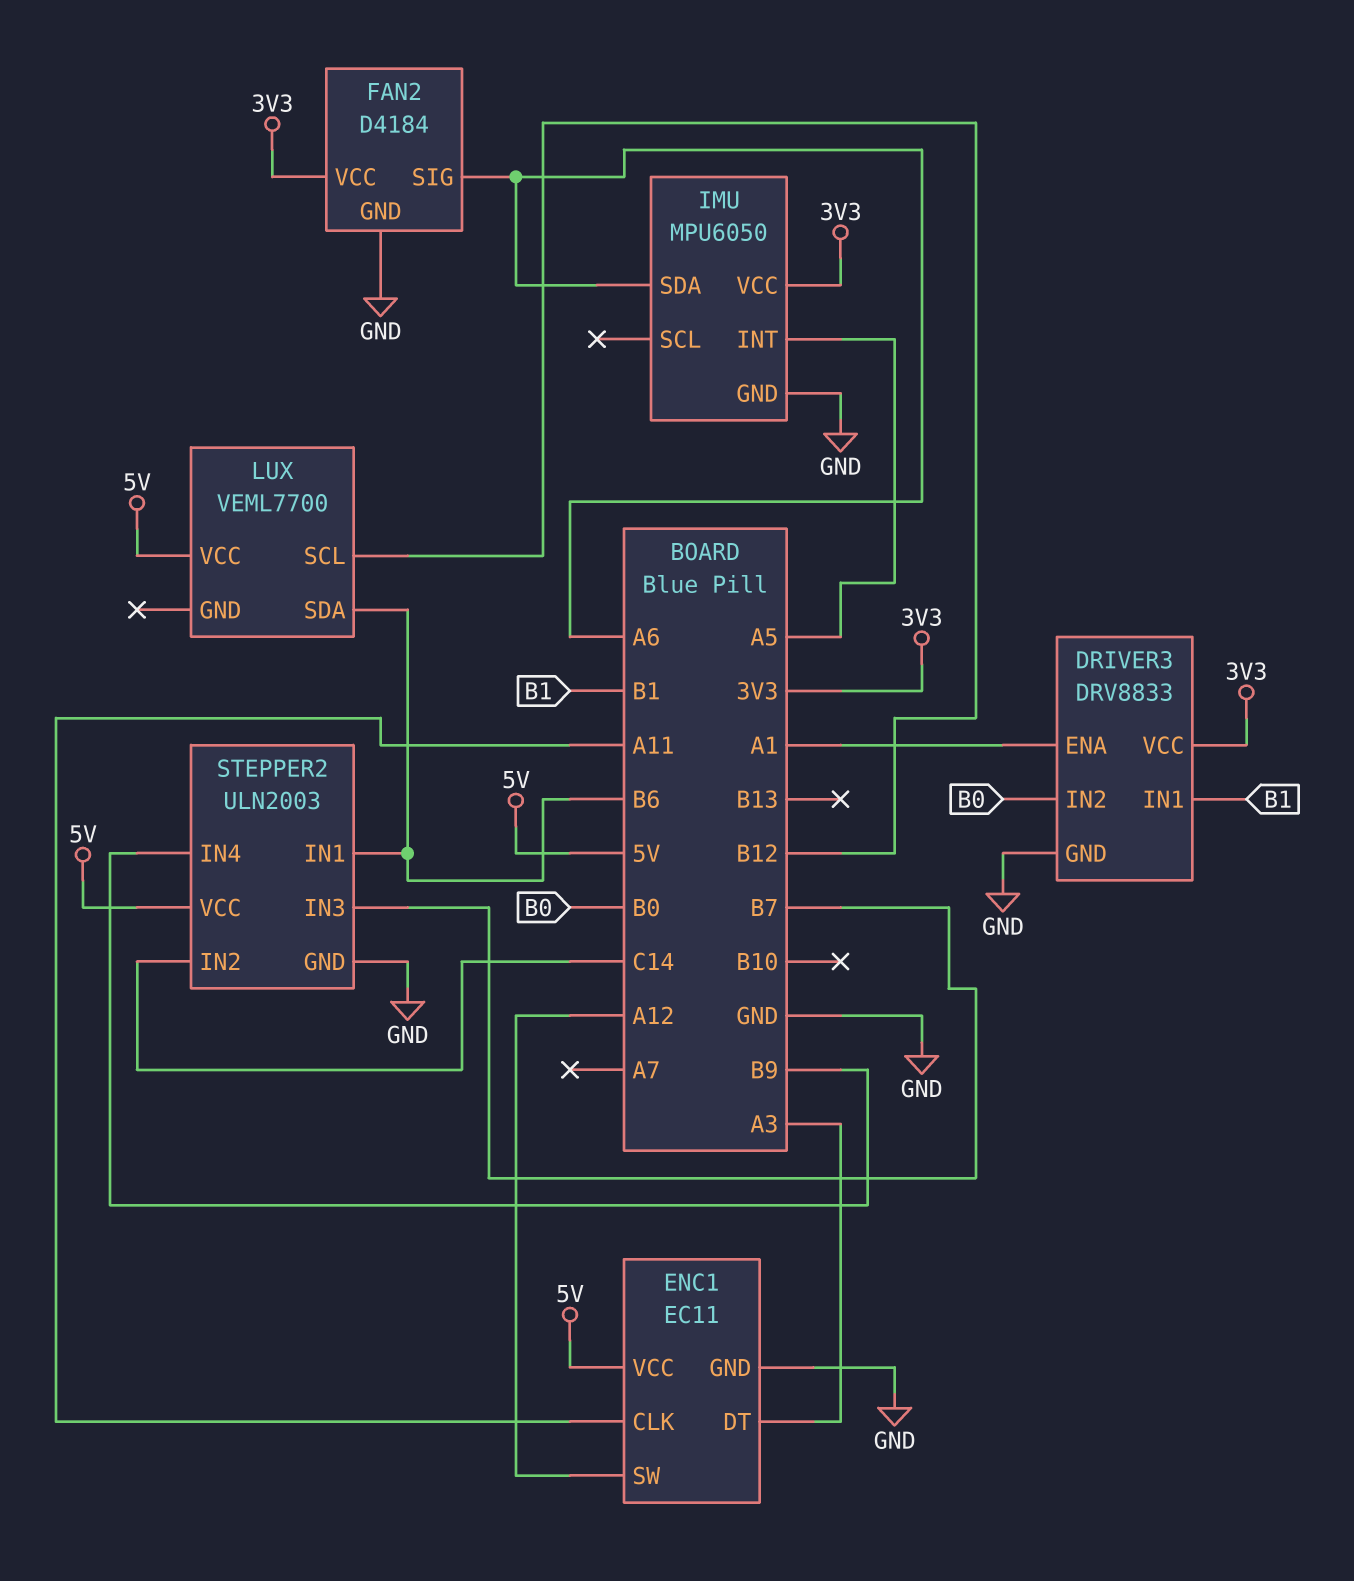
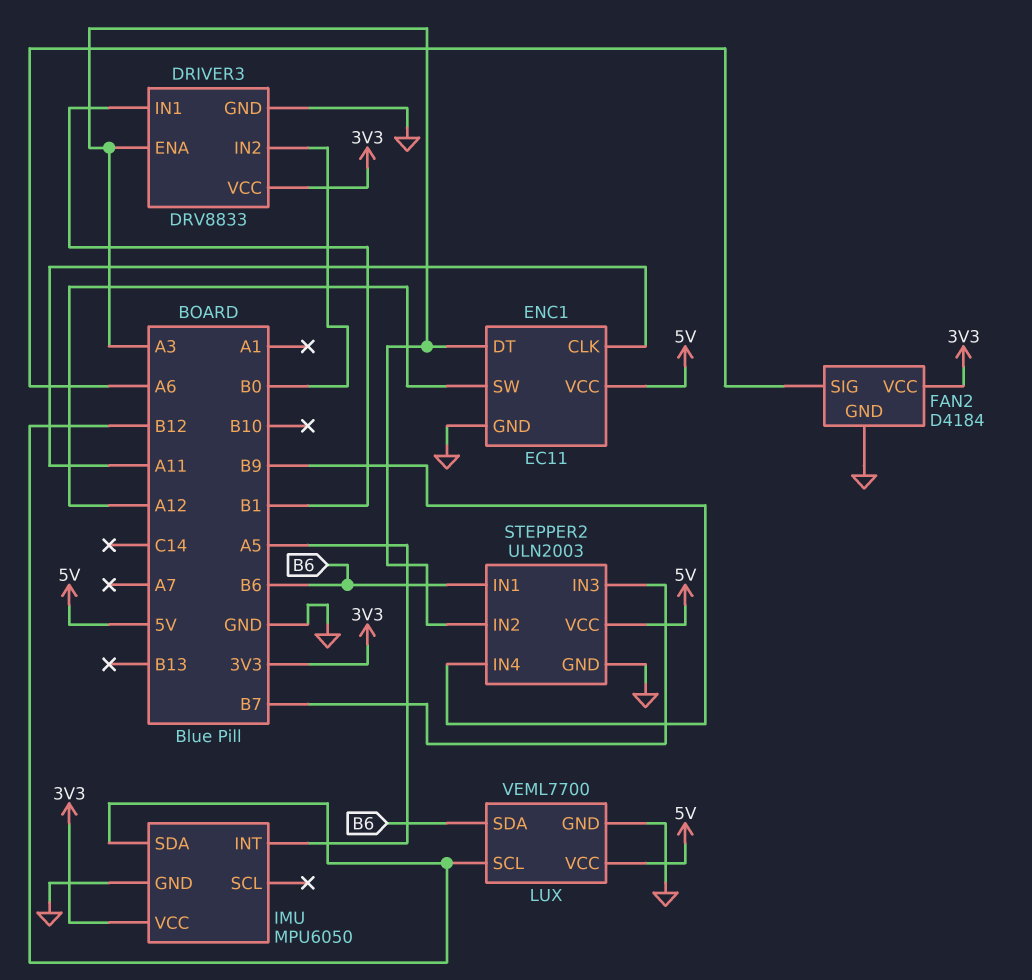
DRIVER3 pin ENA: A1 -> A3
IMU pin SDA: A6 -> B12
LUX pin GND: none -> GND
STEPPER2 pin IN2: C14 -> A3

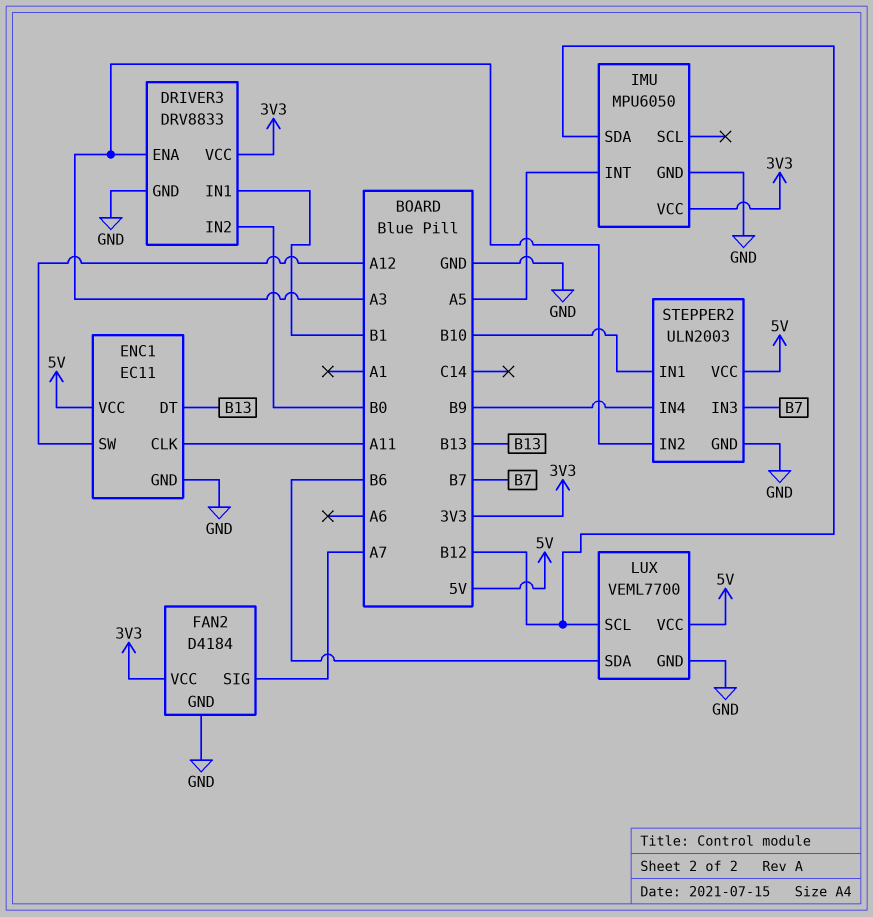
ENC1 pin DT: A3 -> B13
FAN2 pin SIG: A6 -> A7
STEPPER2 pin IN1: B6 -> B10

